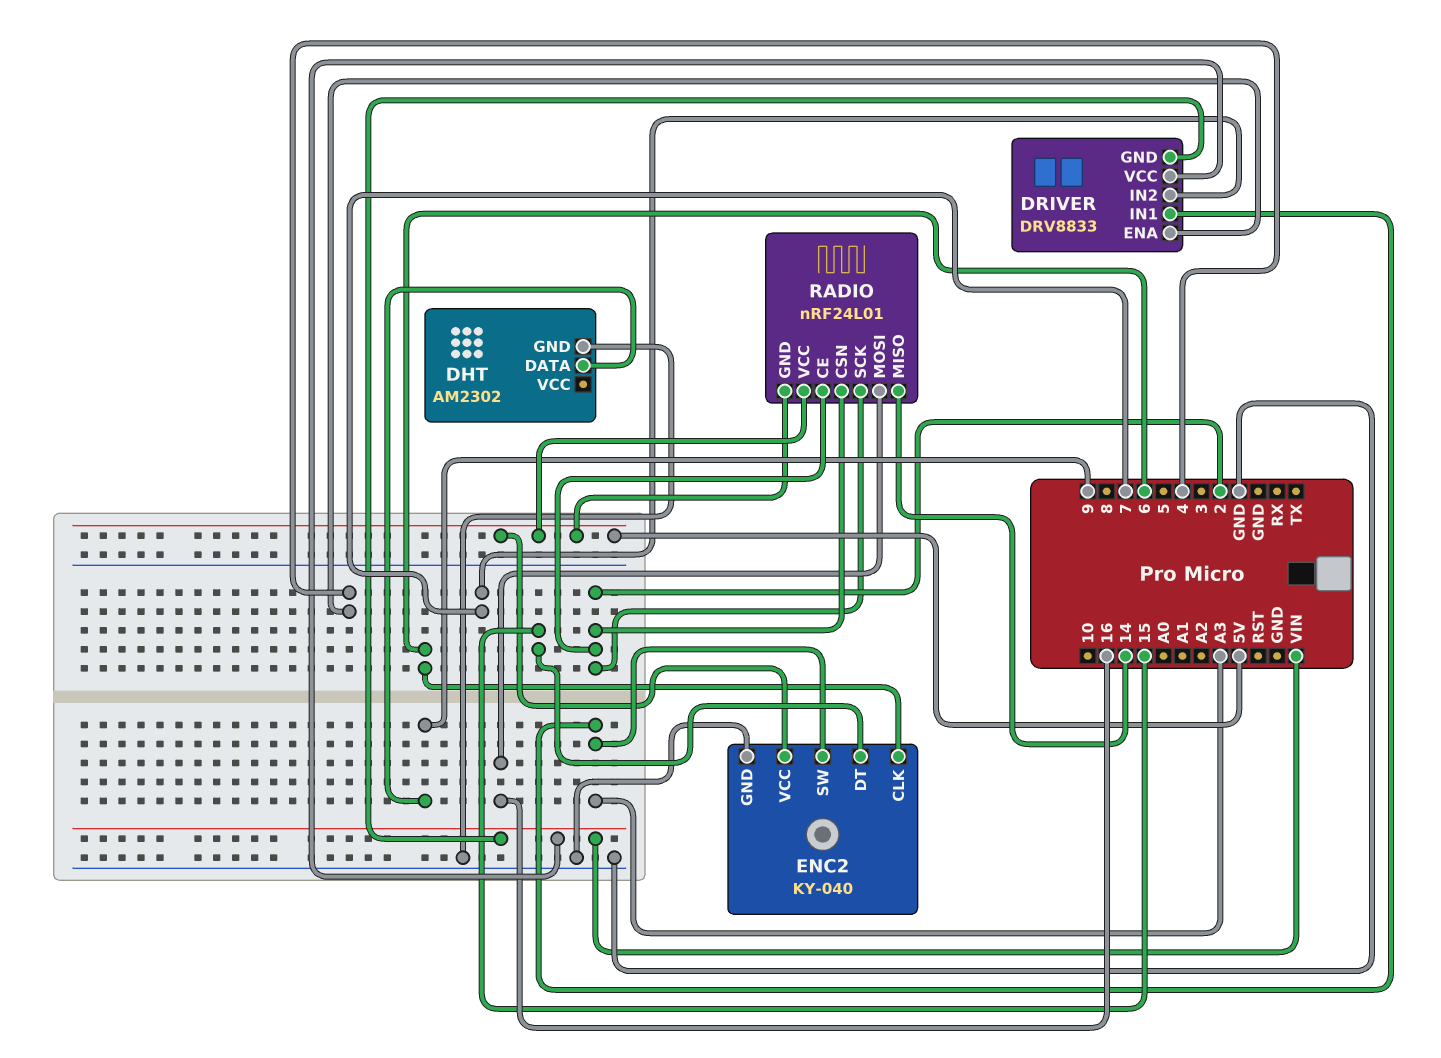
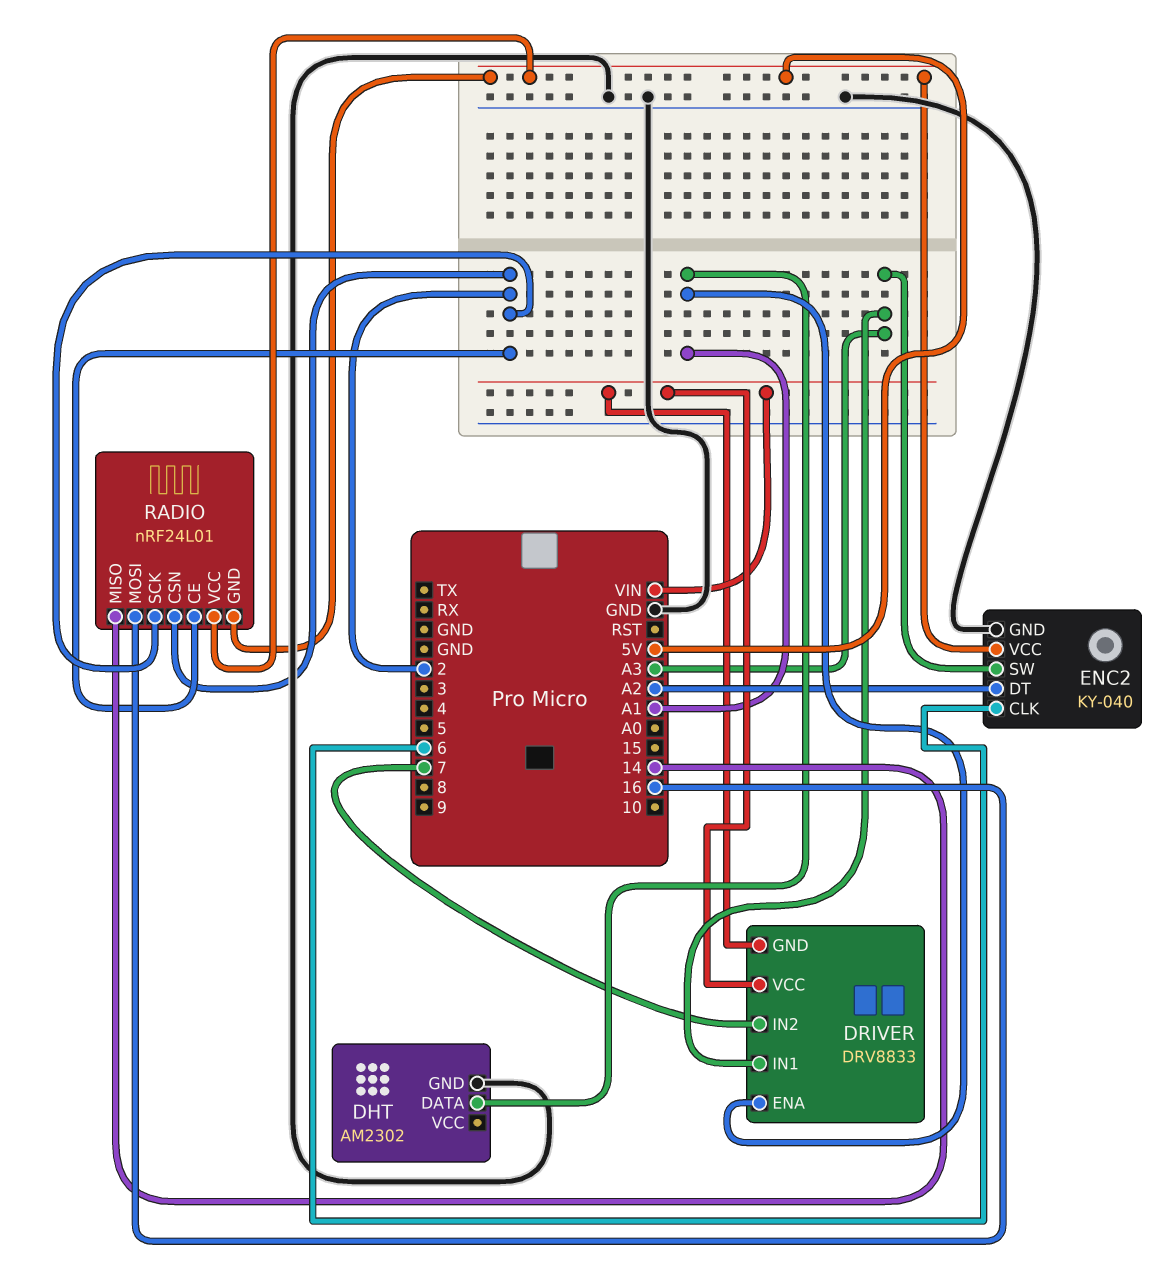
DHT pin DATA: 9 -> A1
DRIVER pin ENA: 4 -> A1
ENC2 pin DT: 15 -> A2

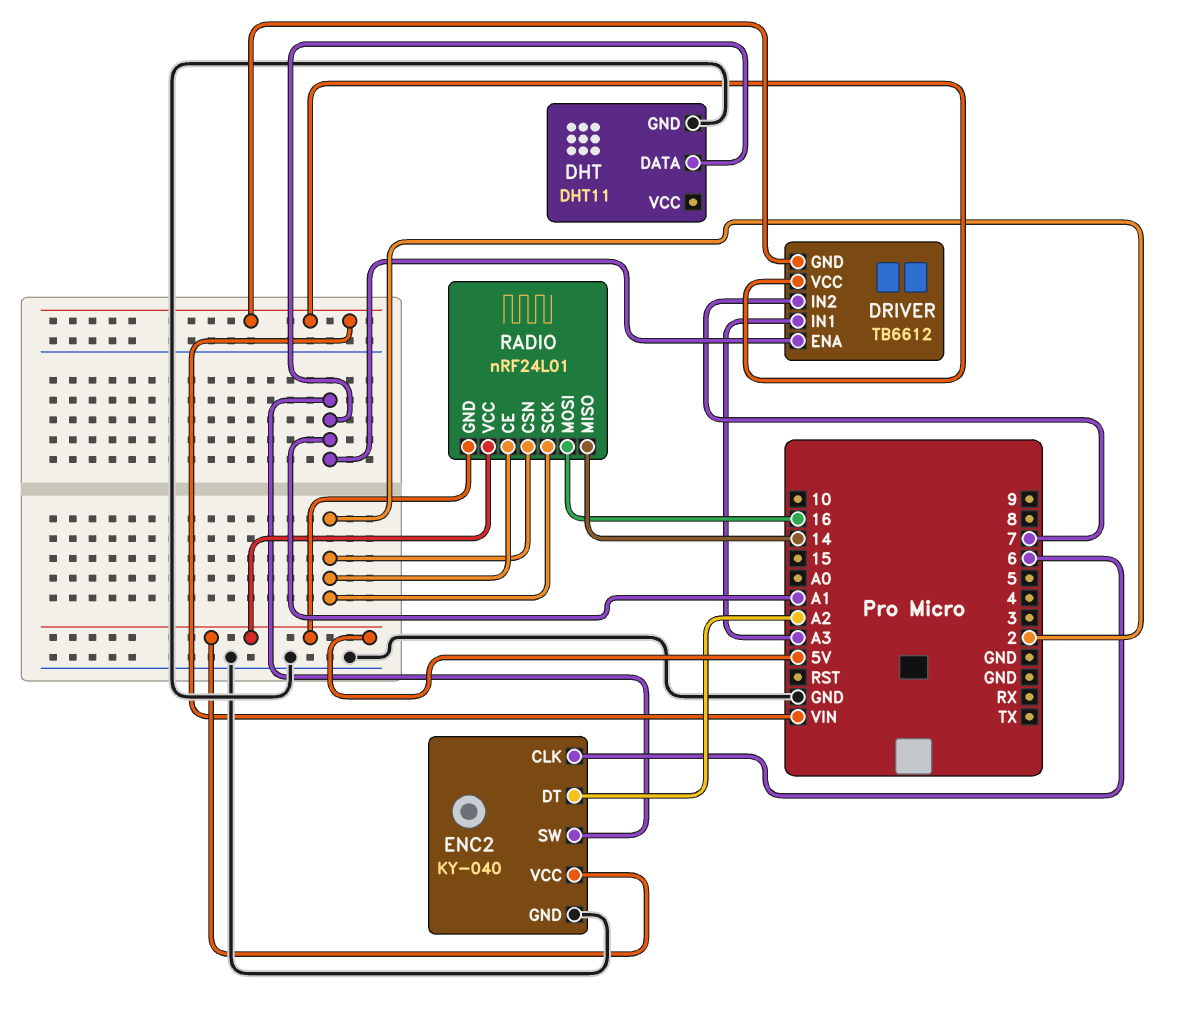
DHT: AM2302 -> DHT11
DRIVER: DRV8833 -> TB6612
ENC2 pin SW: A3 -> A1

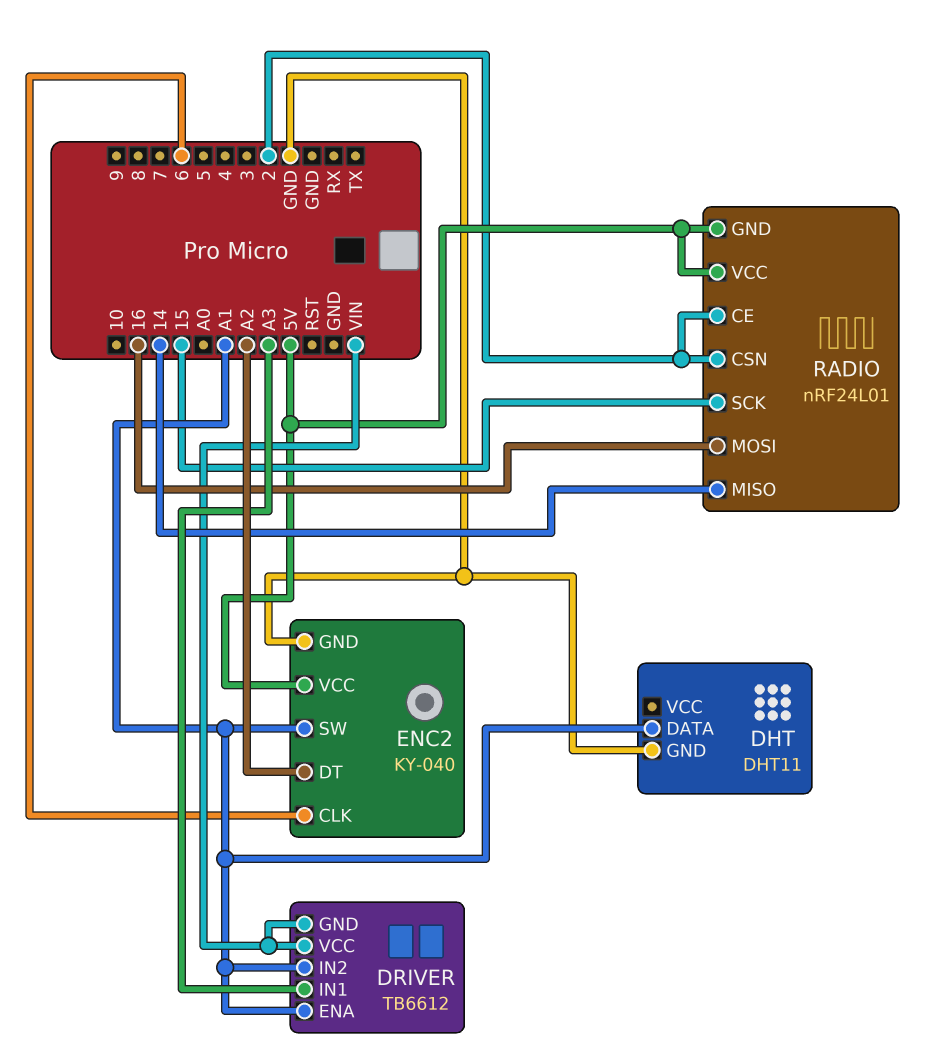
DRIVER pin IN2: 7 -> A1
RADIO pin SCK: 2 -> 15

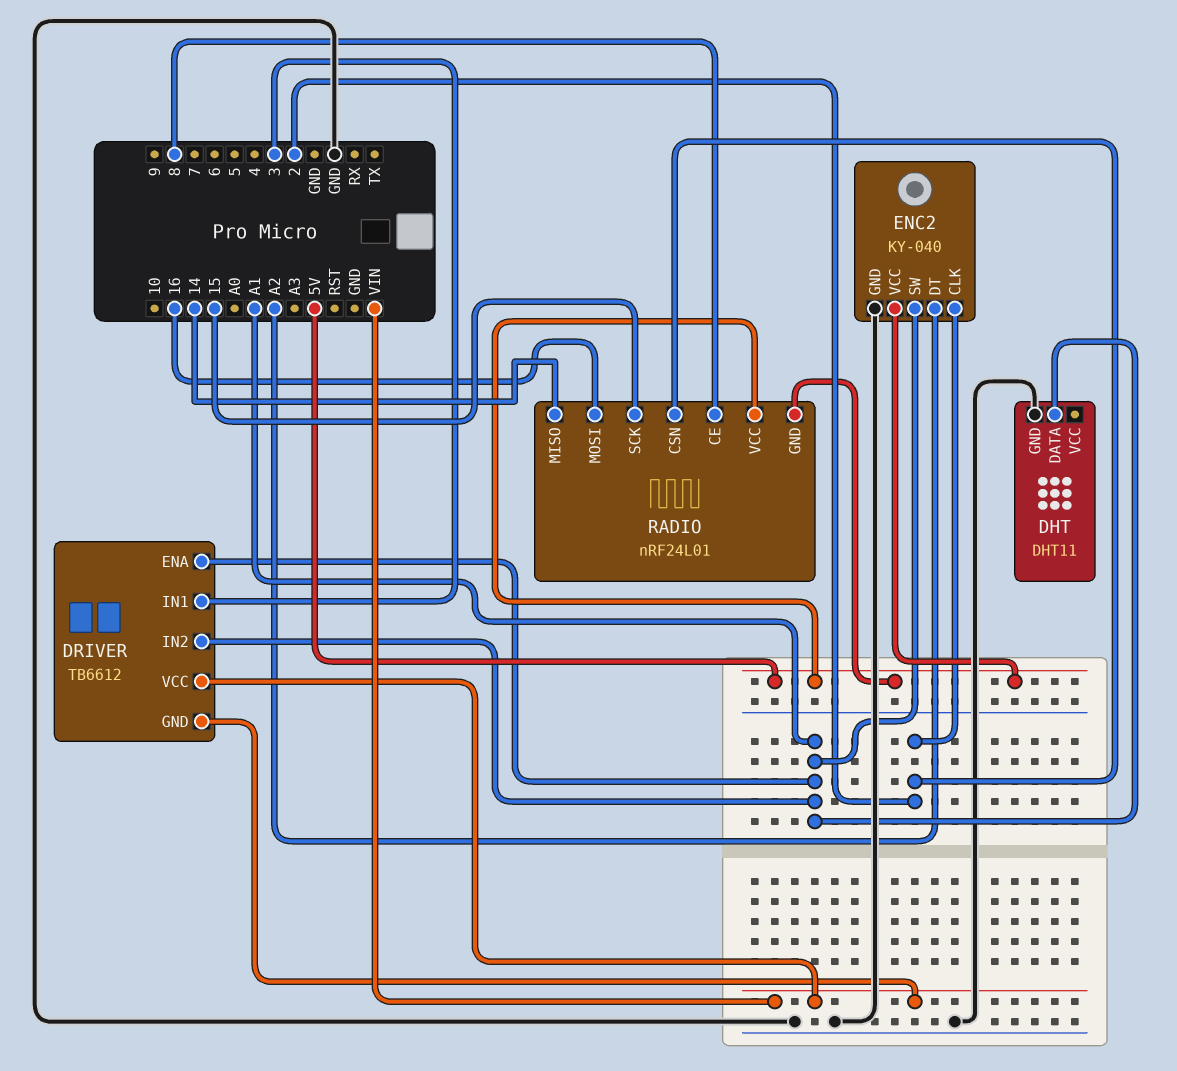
DRIVER pin IN1: A3 -> 3
ENC2 pin CLK: 6 -> 2
RADIO pin CE: 2 -> 8

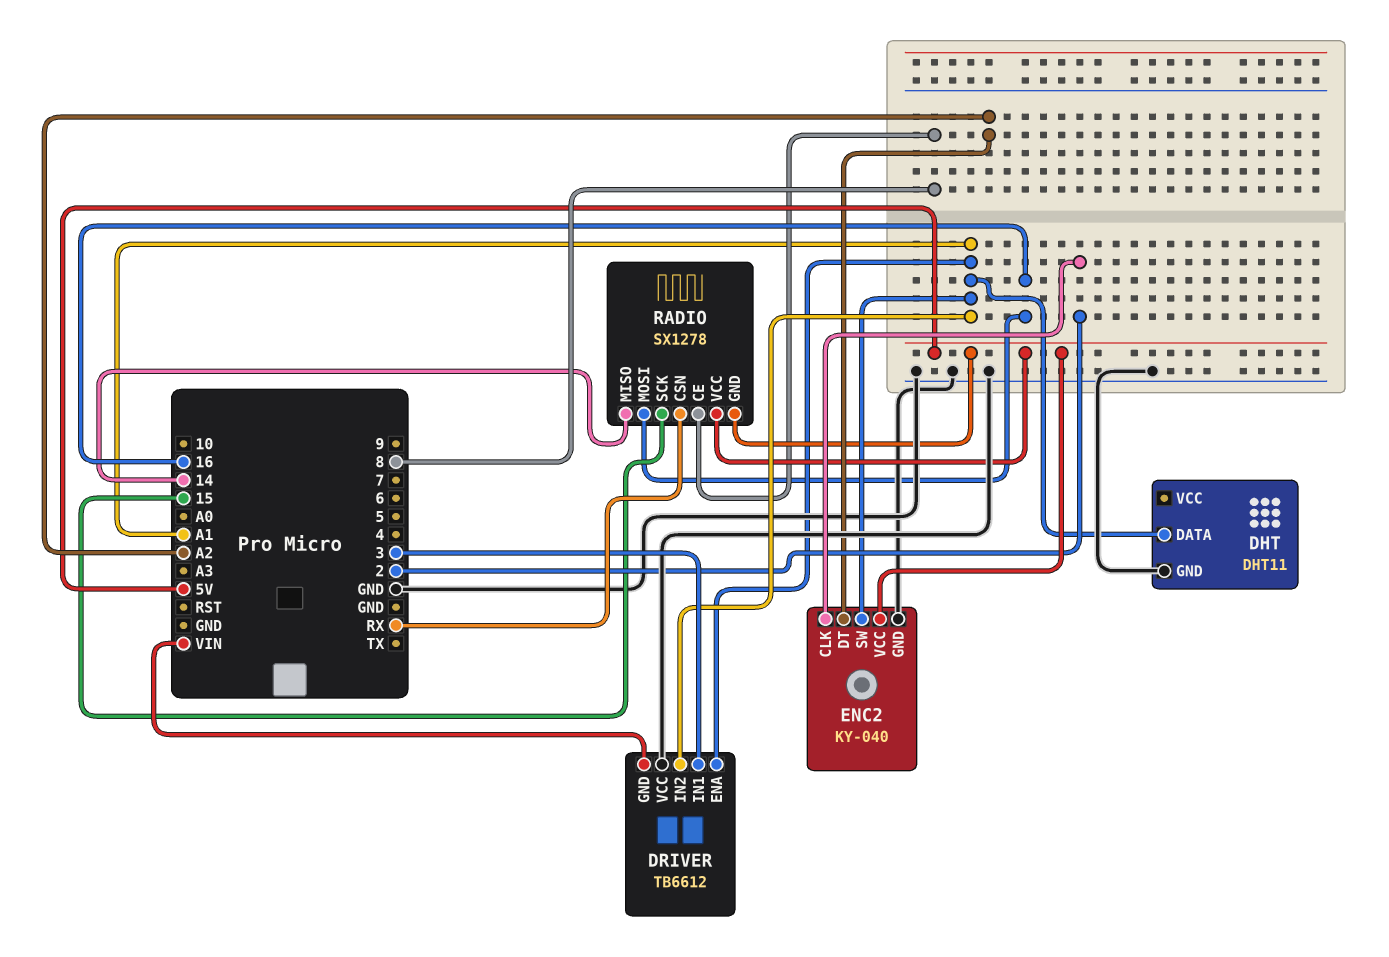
DRIVER pin VCC: VIN -> GND
RADIO: nRF24L01 -> SX1278
RADIO pin CSN: 2 -> RX

